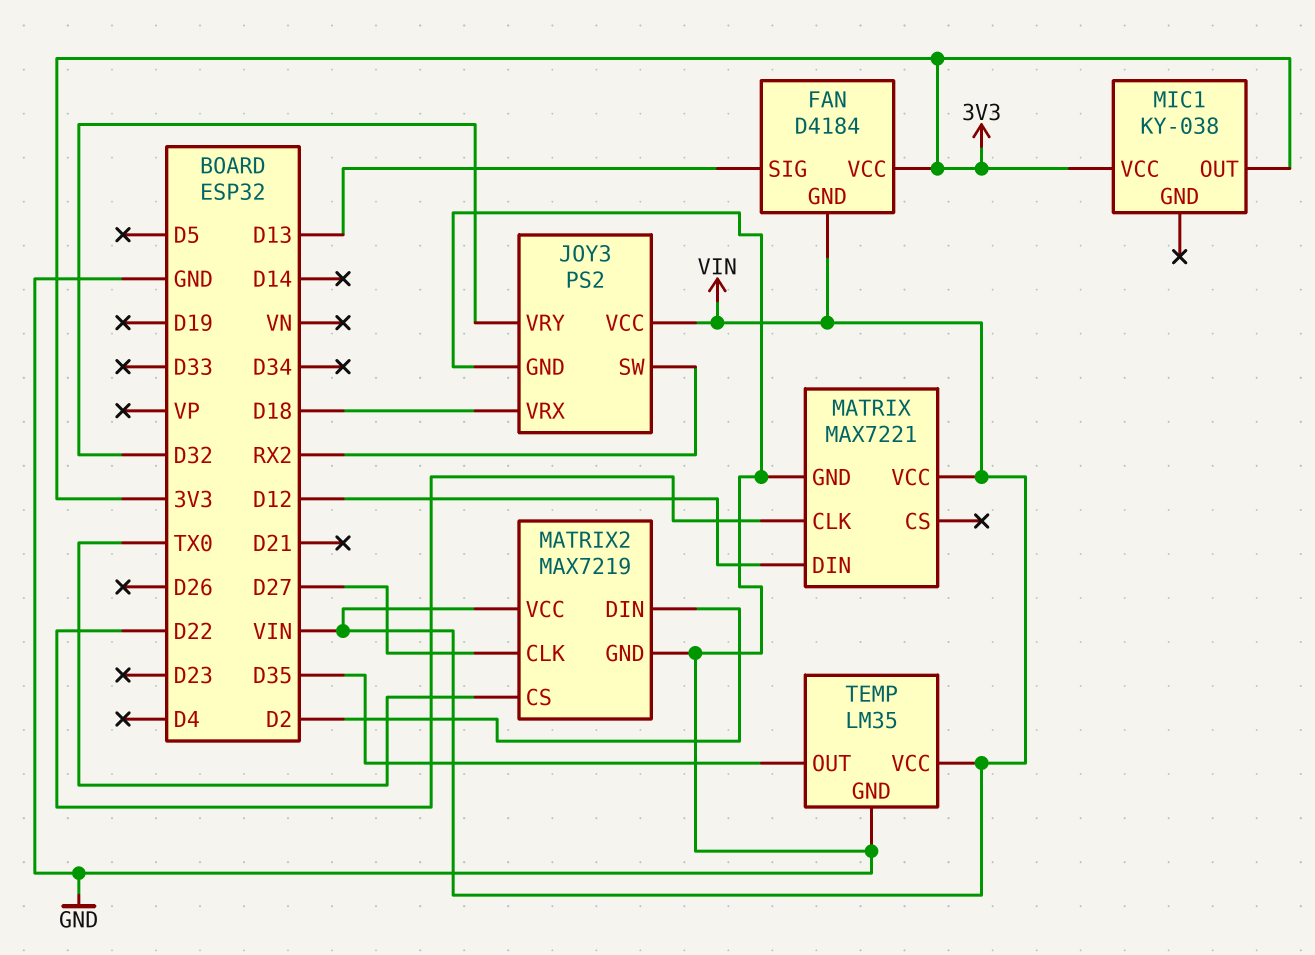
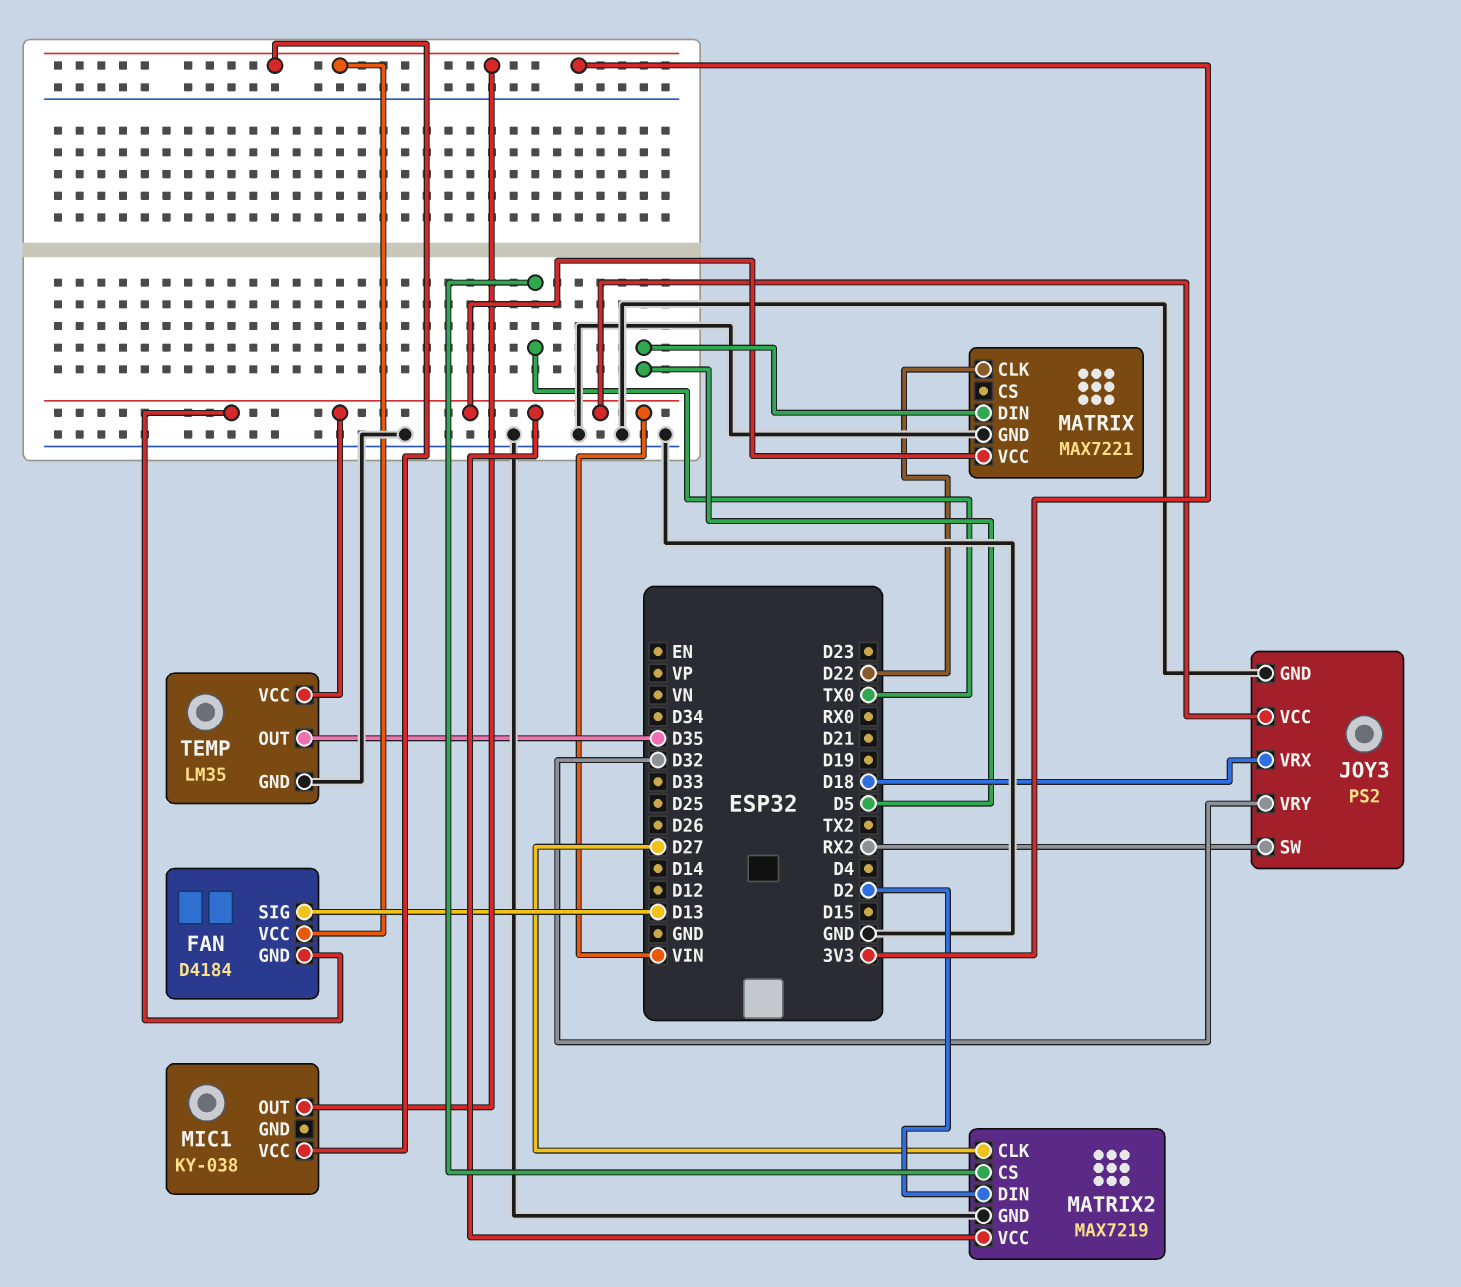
MATRIX pin DIN: D12 -> D5

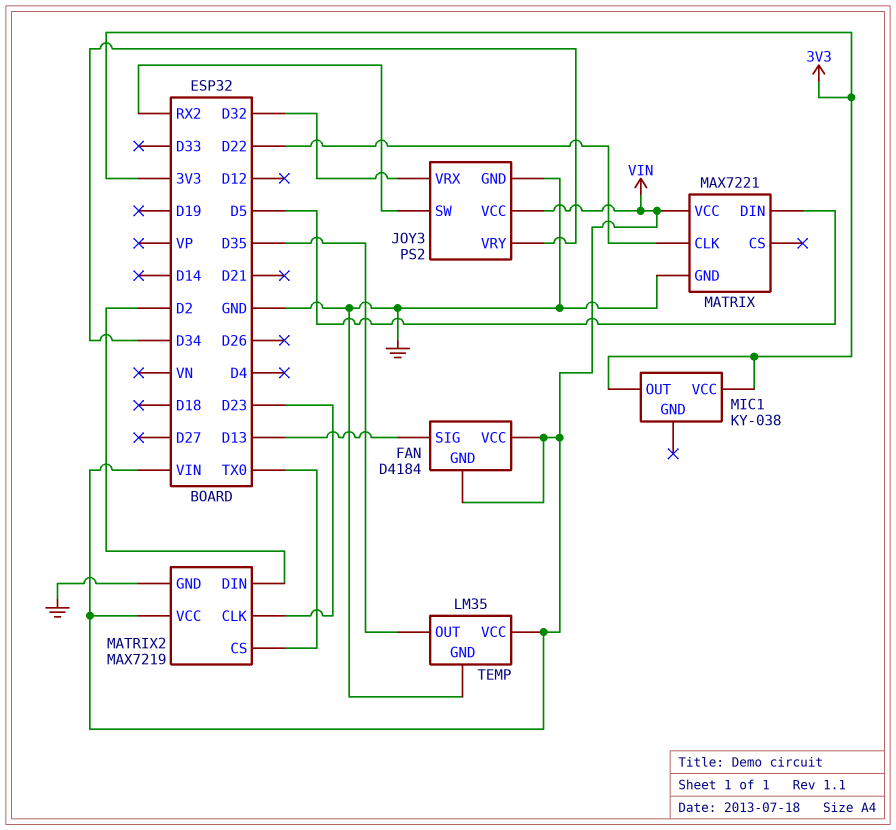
FAN pin VCC: 3V3 -> VIN
JOY3 pin VRX: D18 -> D32
JOY3 pin VRY: D32 -> D34
MATRIX2 pin CLK: D27 -> D23

